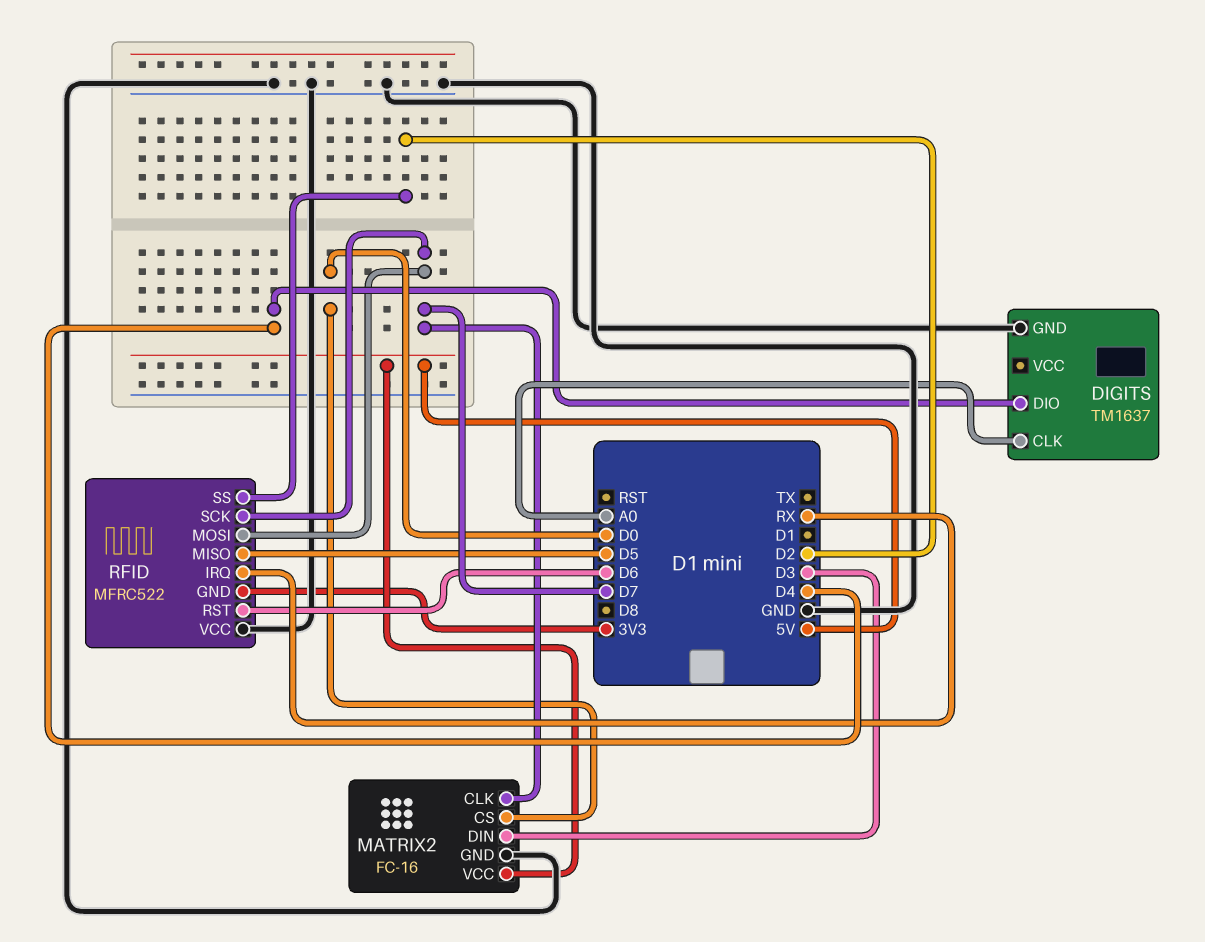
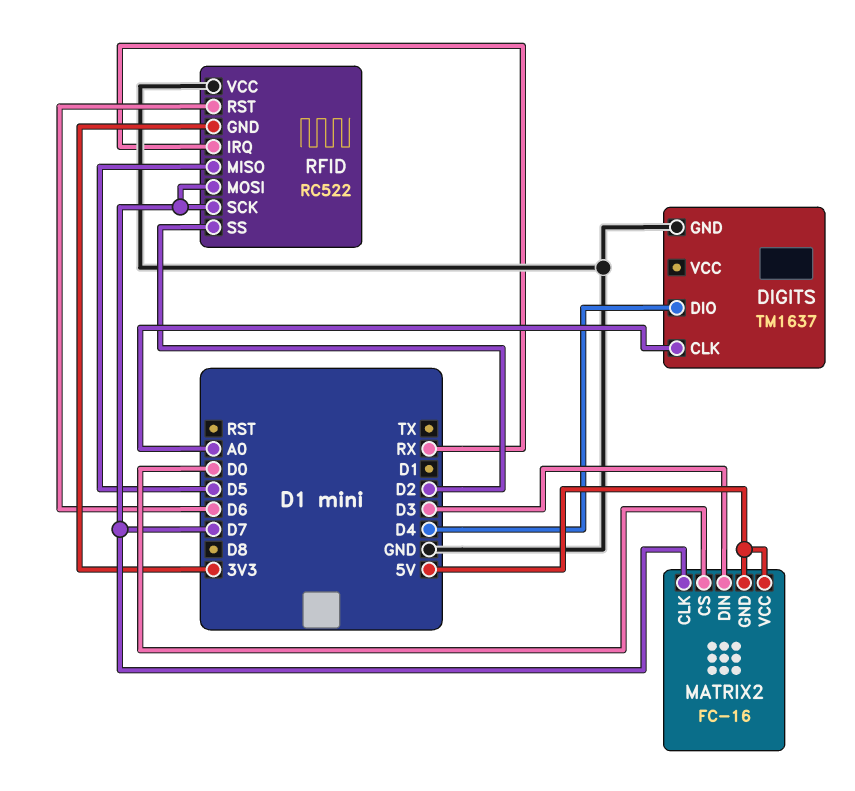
MATRIX2 pin GND: GND -> 5V
RFID: MFRC522 -> RC522

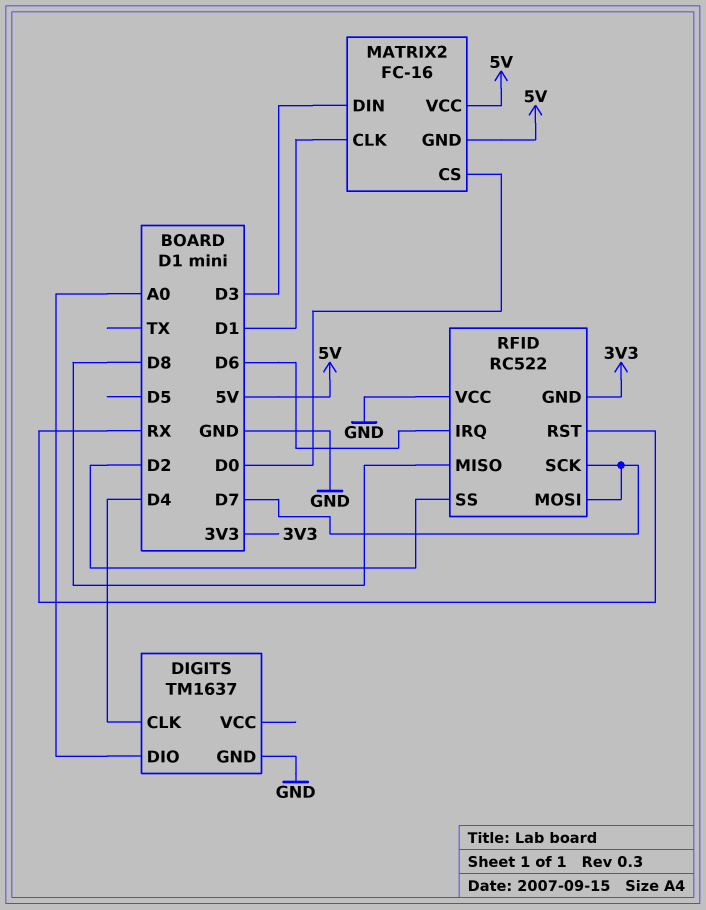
DIGITS pin CLK: A0 -> D4
DIGITS pin DIO: D4 -> A0
MATRIX2 pin CLK: D7 -> D1
RFID pin IRQ: RX -> D6
RFID pin MISO: D5 -> D8
RFID pin RST: D6 -> RX

